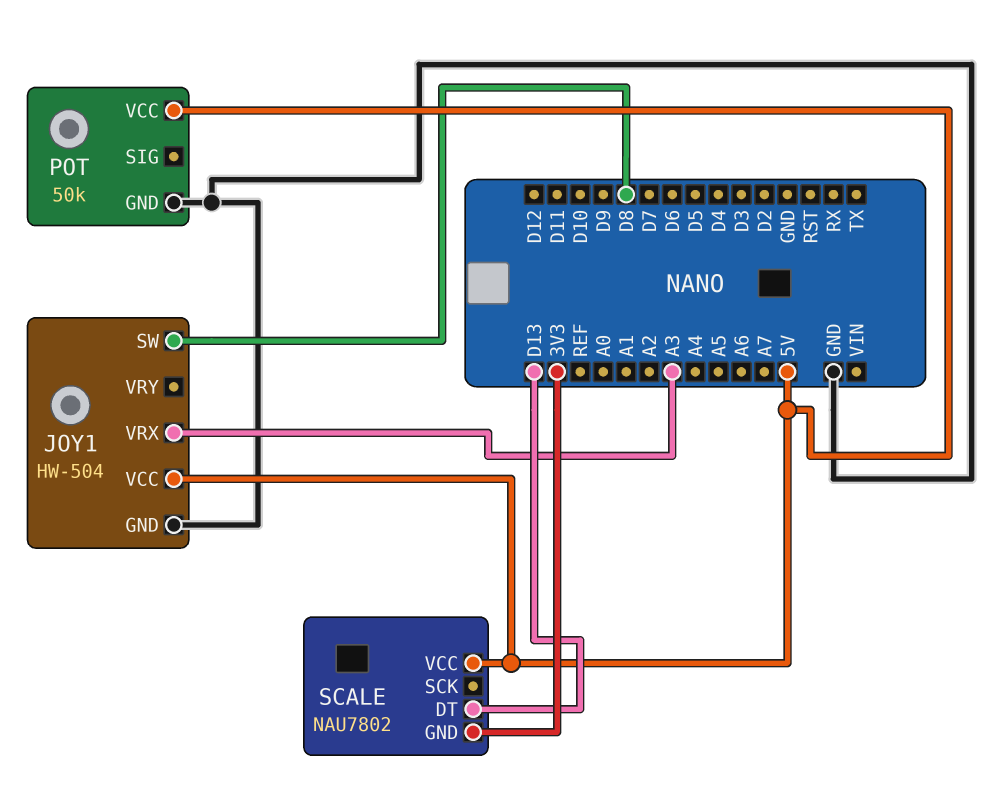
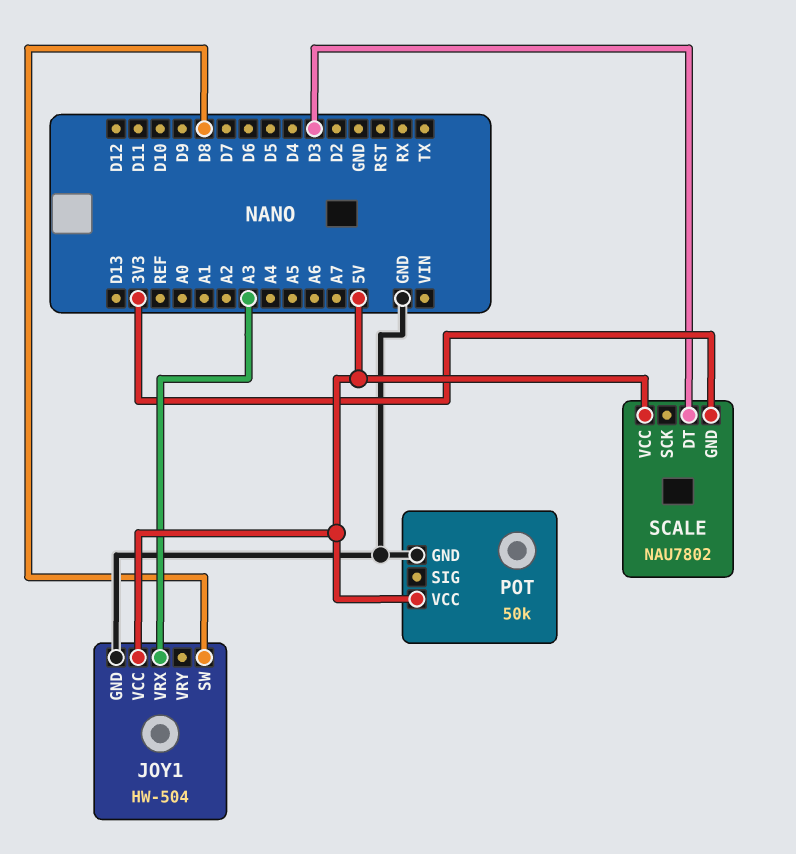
SCALE pin DT: D13 -> D3

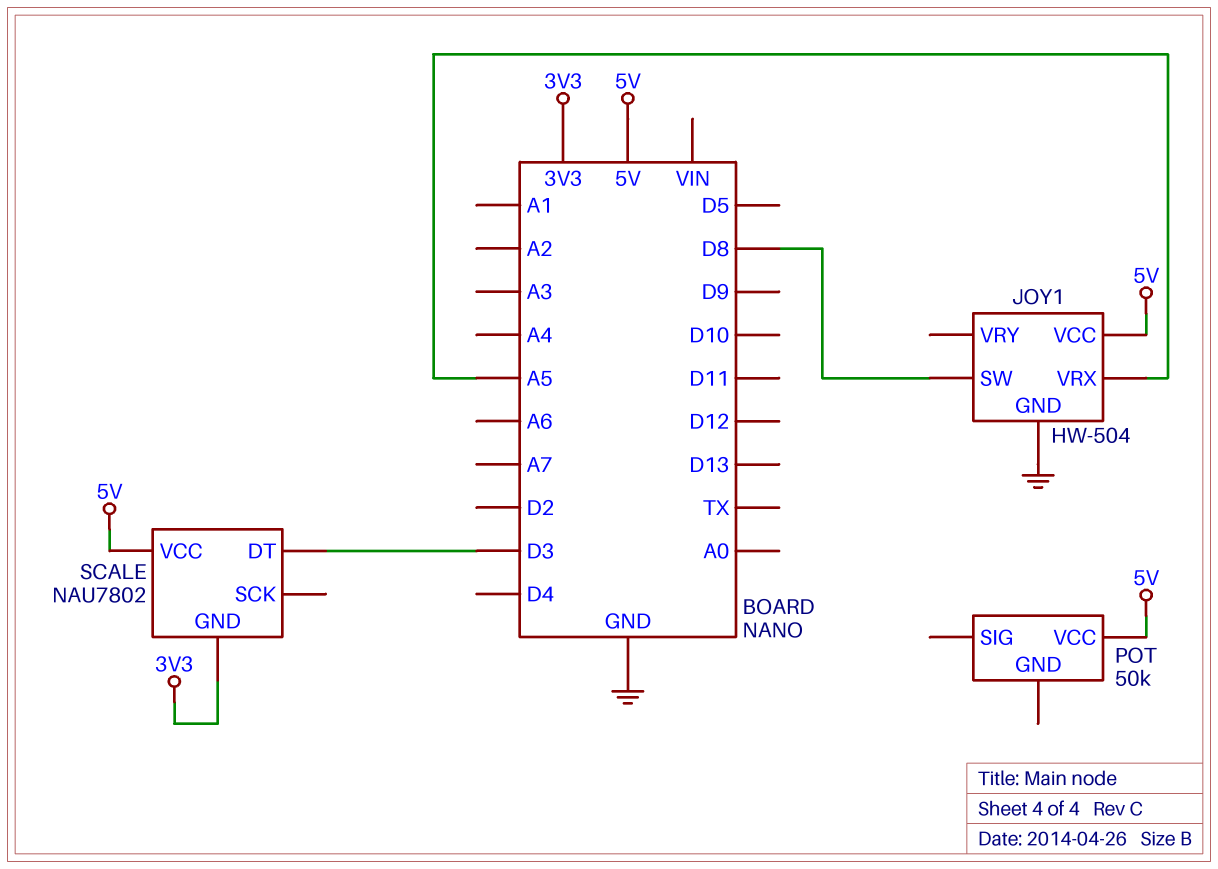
JOY1 pin VRX: A3 -> A5
POT pin GND: GND -> none

